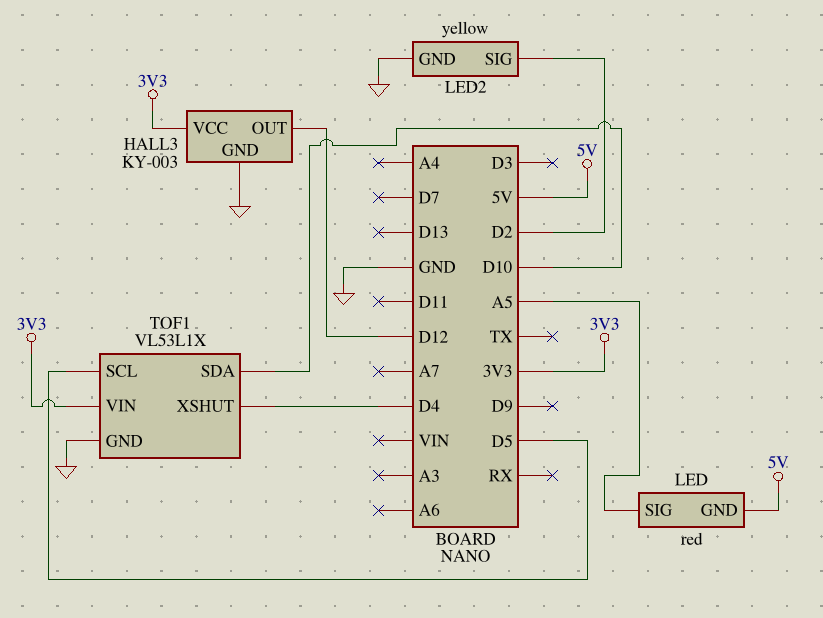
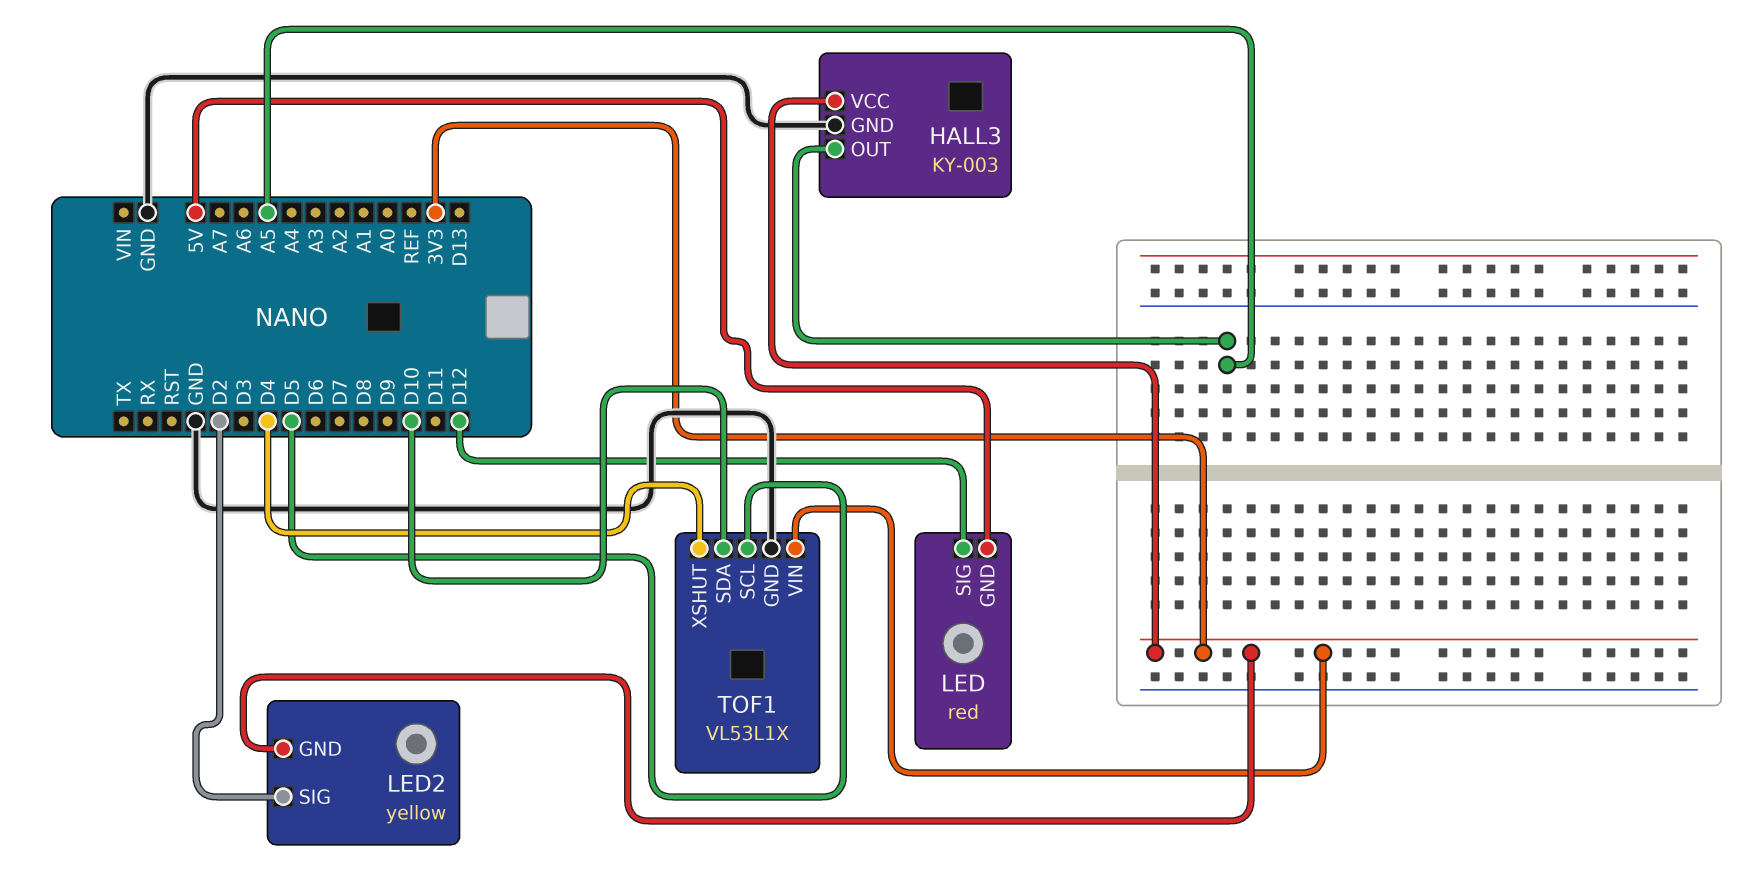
HALL3 pin OUT: D12 -> A5
LED pin SIG: A5 -> D12
LED2 pin GND: GND -> 3V3

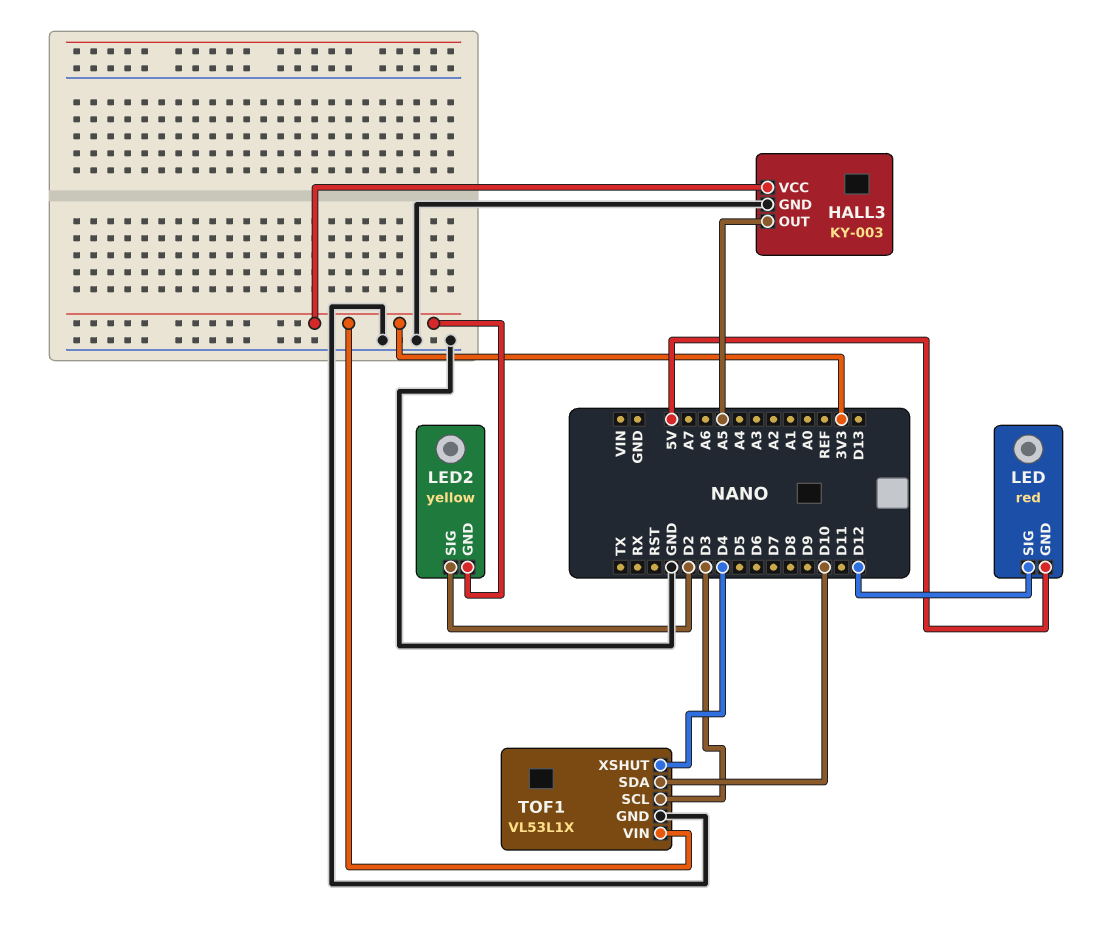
TOF1 pin SCL: D5 -> D3

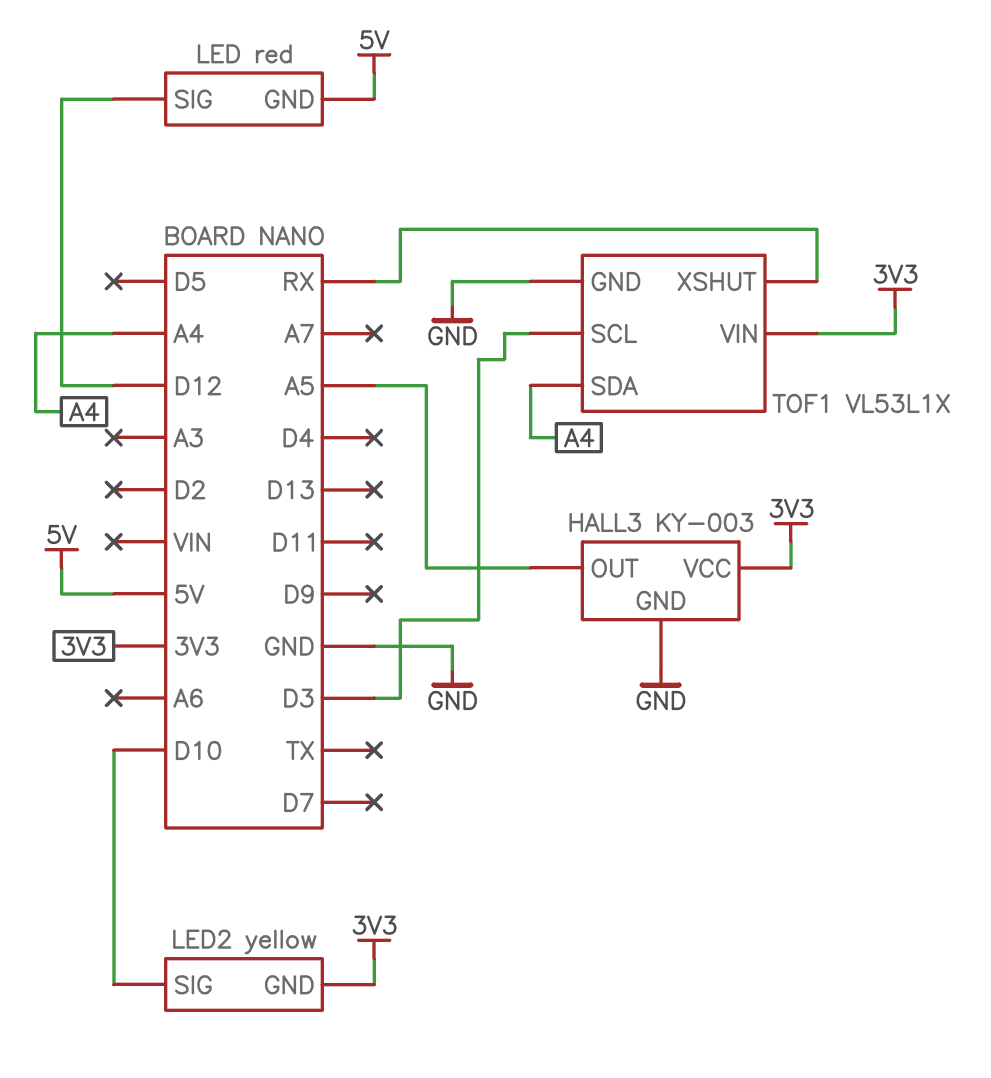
LED2 pin SIG: D2 -> D10
TOF1 pin SDA: D10 -> A4
TOF1 pin XSHUT: D4 -> RX

